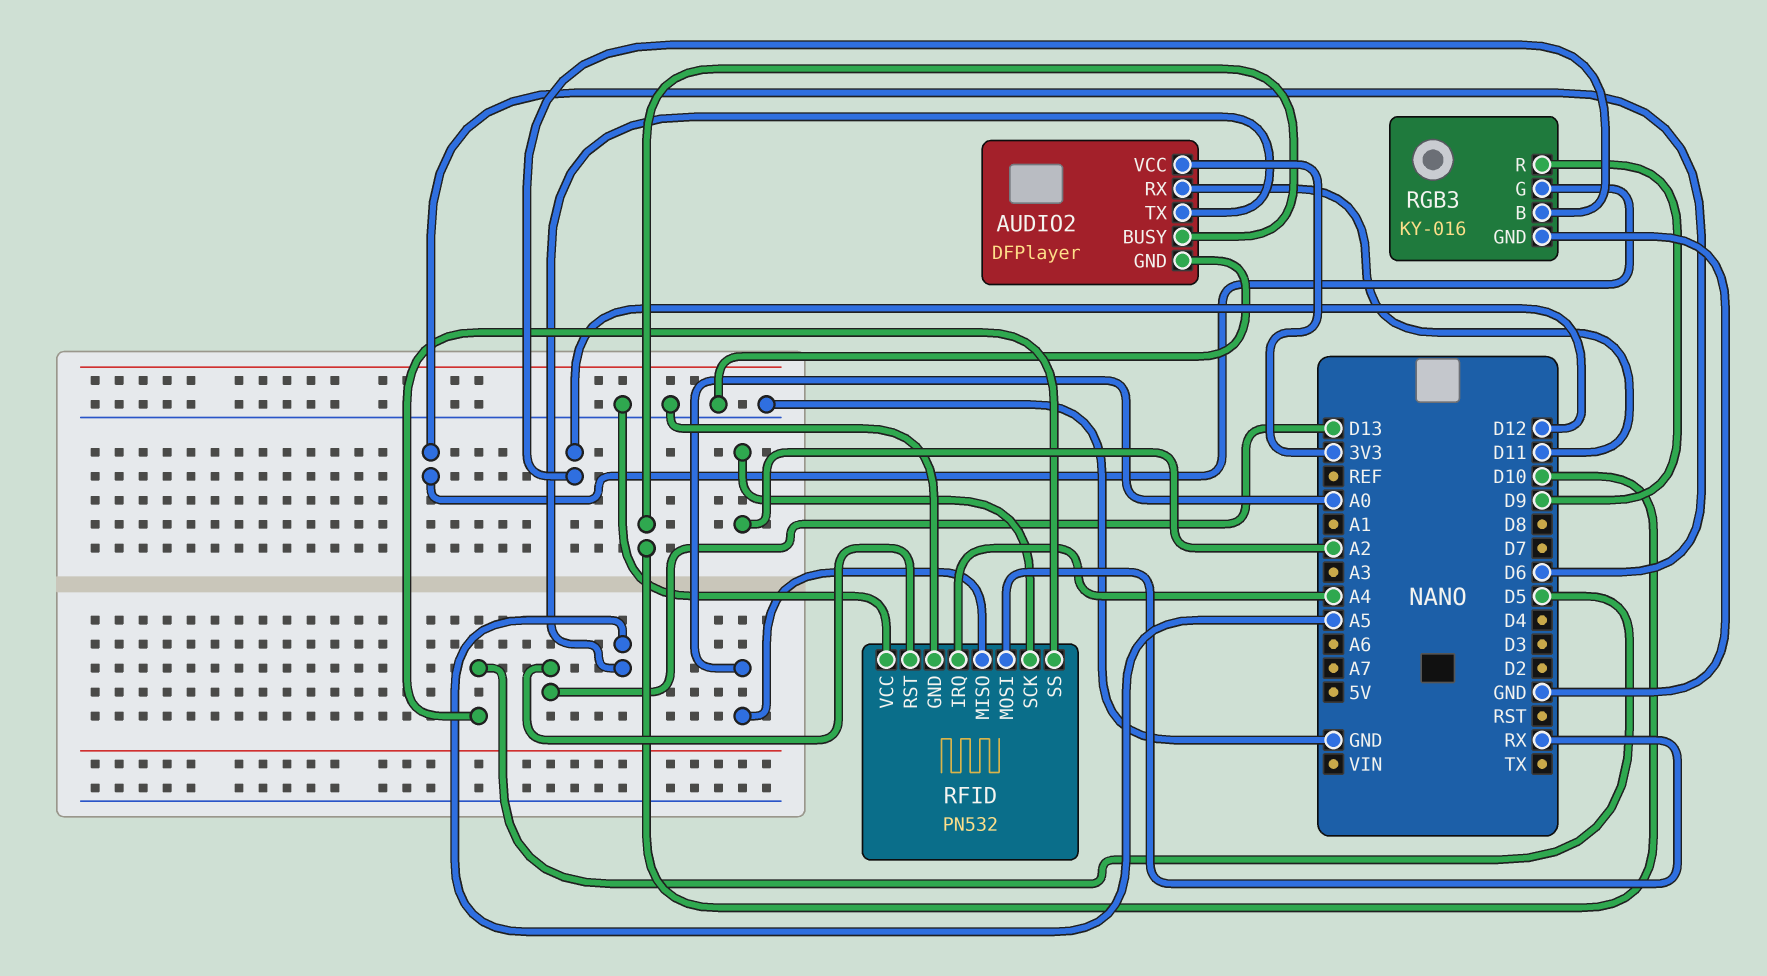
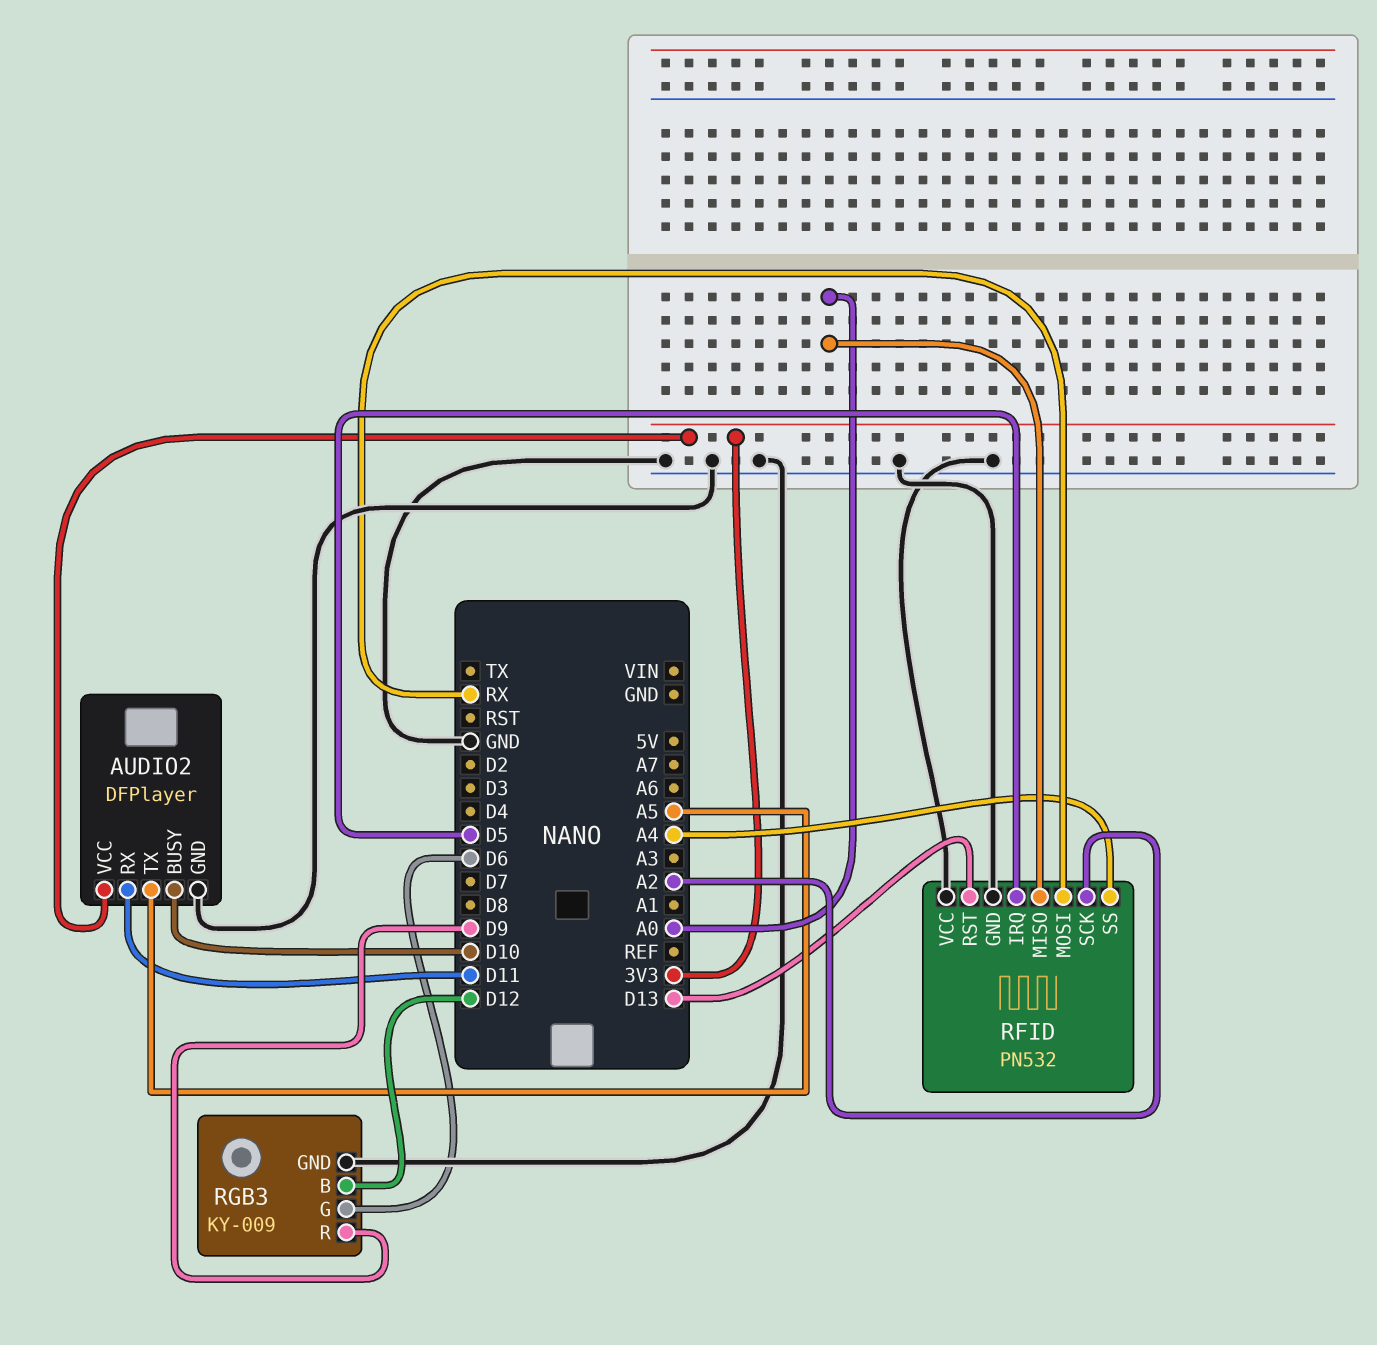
RFID pin IRQ: A4 -> D5
RFID pin SS: D5 -> A4
RGB3: KY-016 -> KY-009

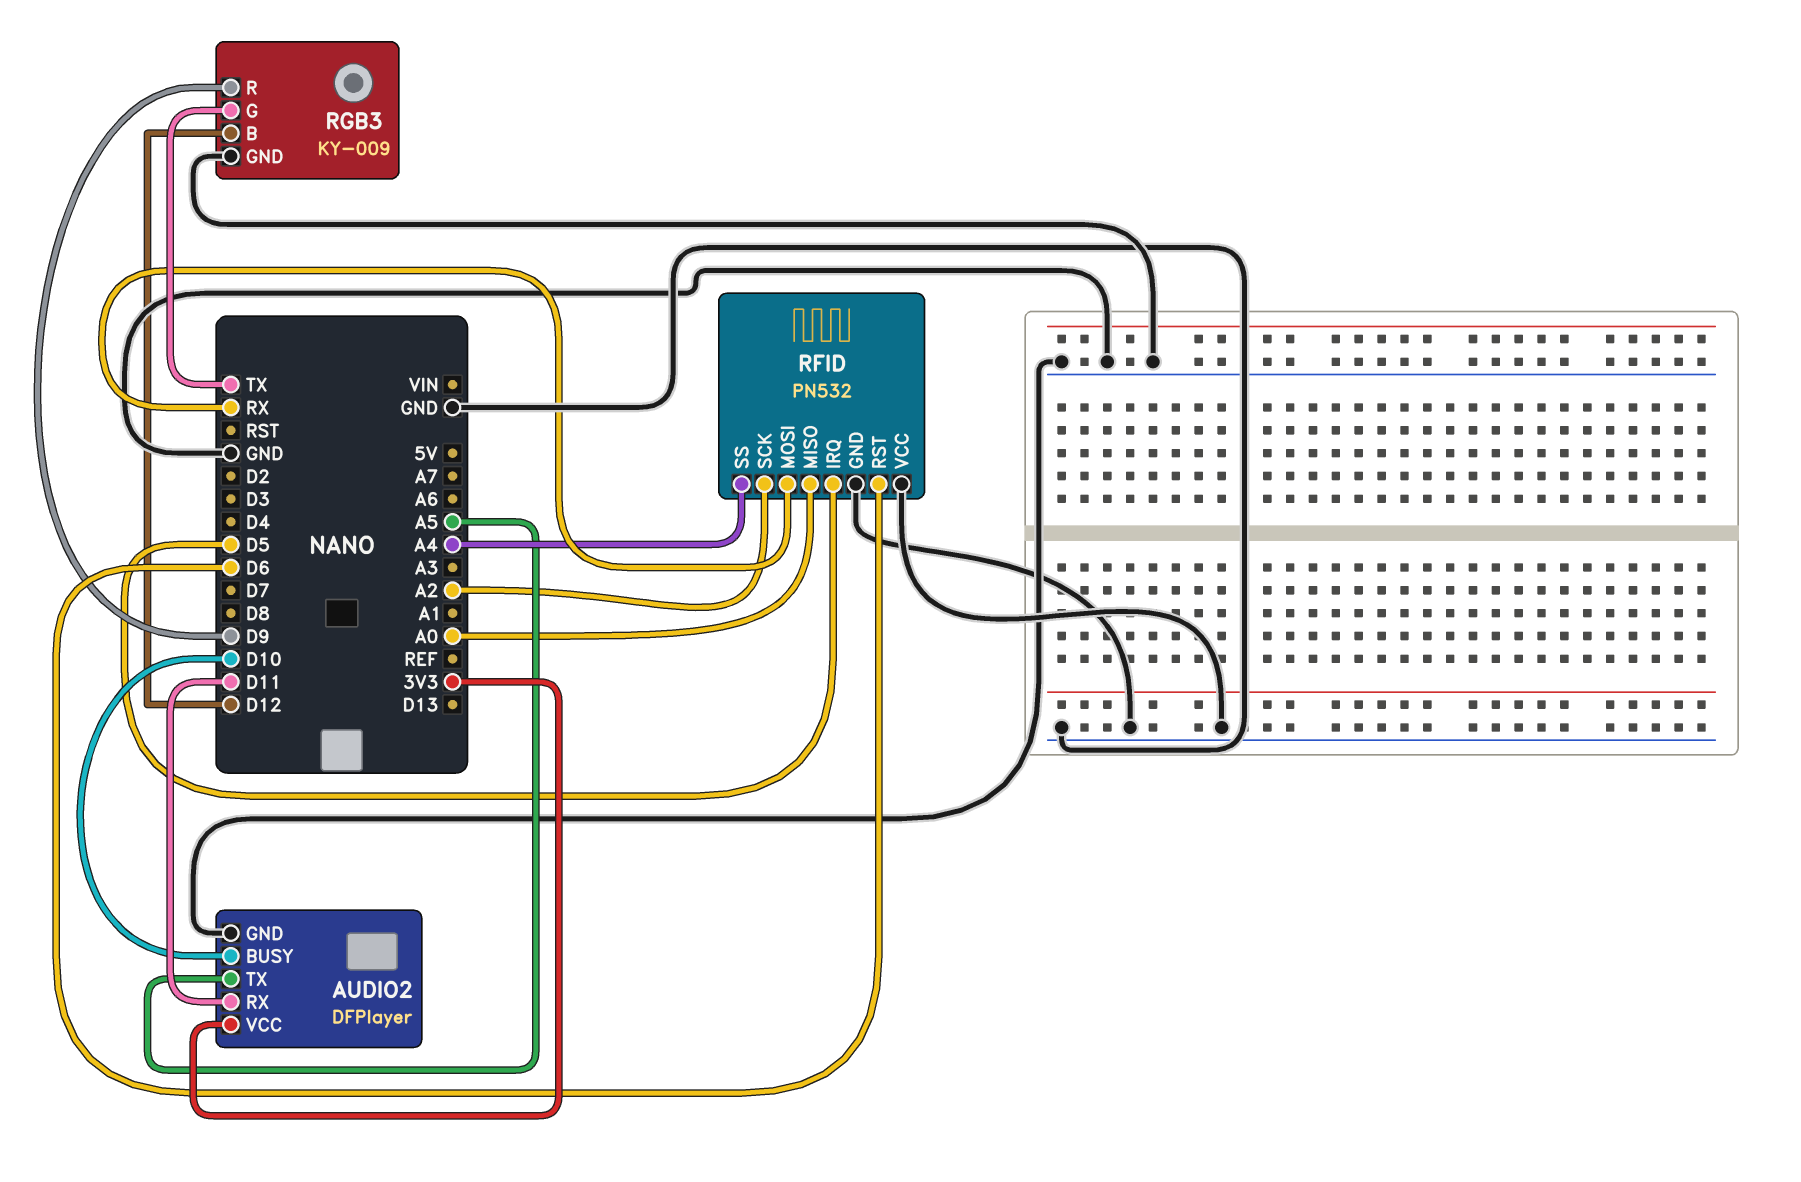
RFID pin RST: D13 -> D6
RGB3 pin G: D6 -> TX

